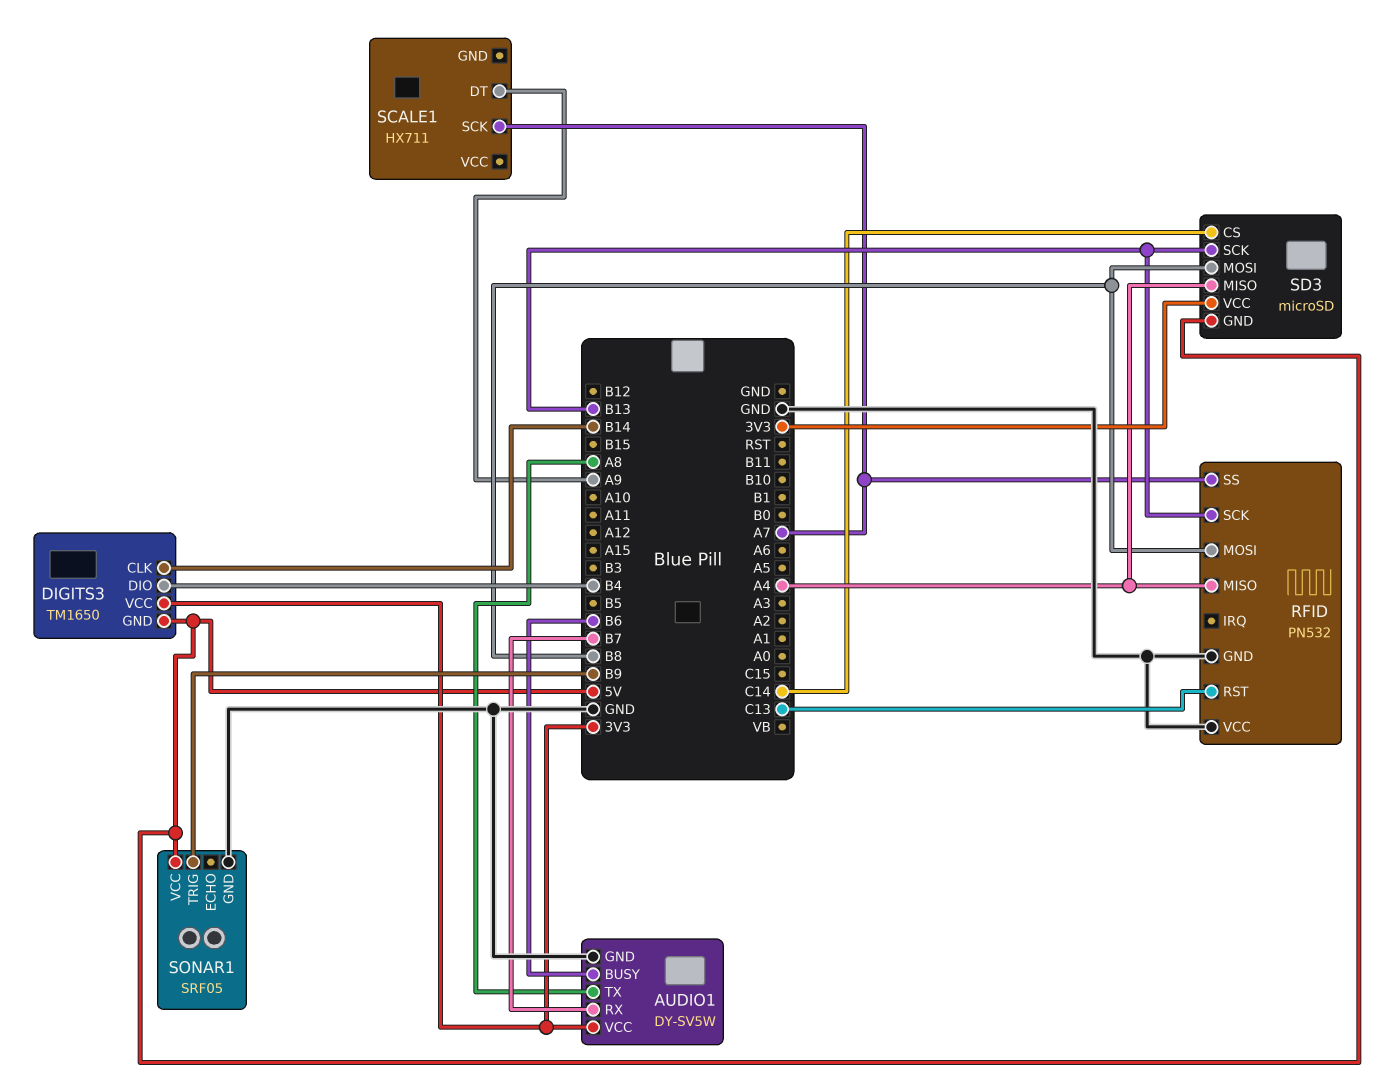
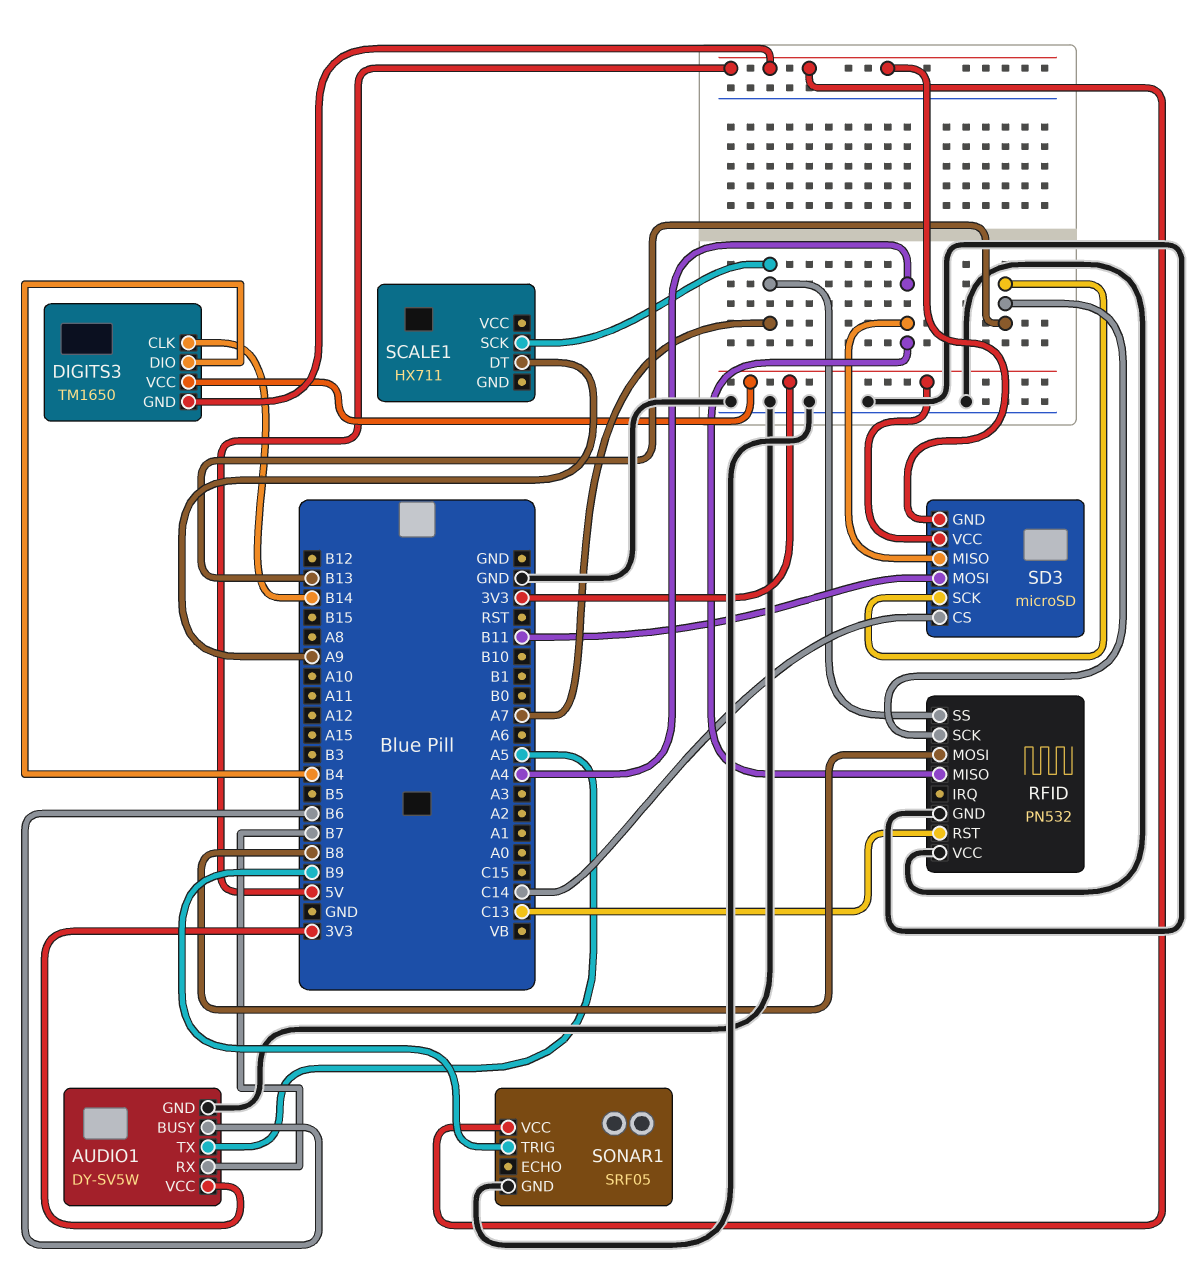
AUDIO1 pin TX: A8 -> A5
SD3 pin MOSI: B8 -> B11

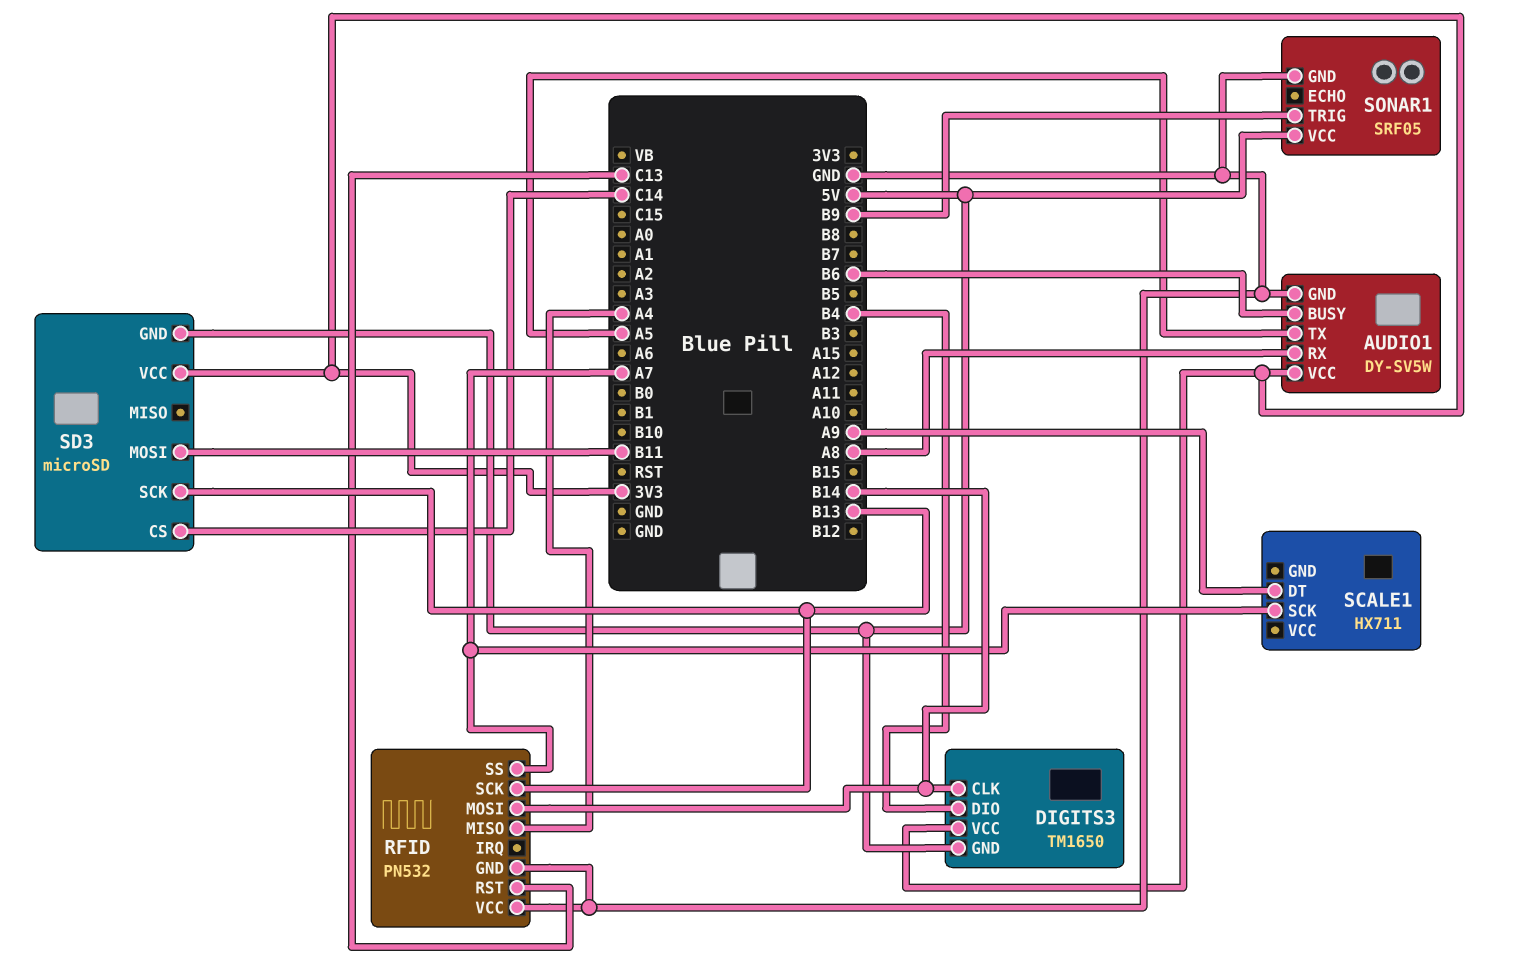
AUDIO1 pin RX: B7 -> A8
RFID pin MOSI: B8 -> B14
SD3 pin MISO: A4 -> none

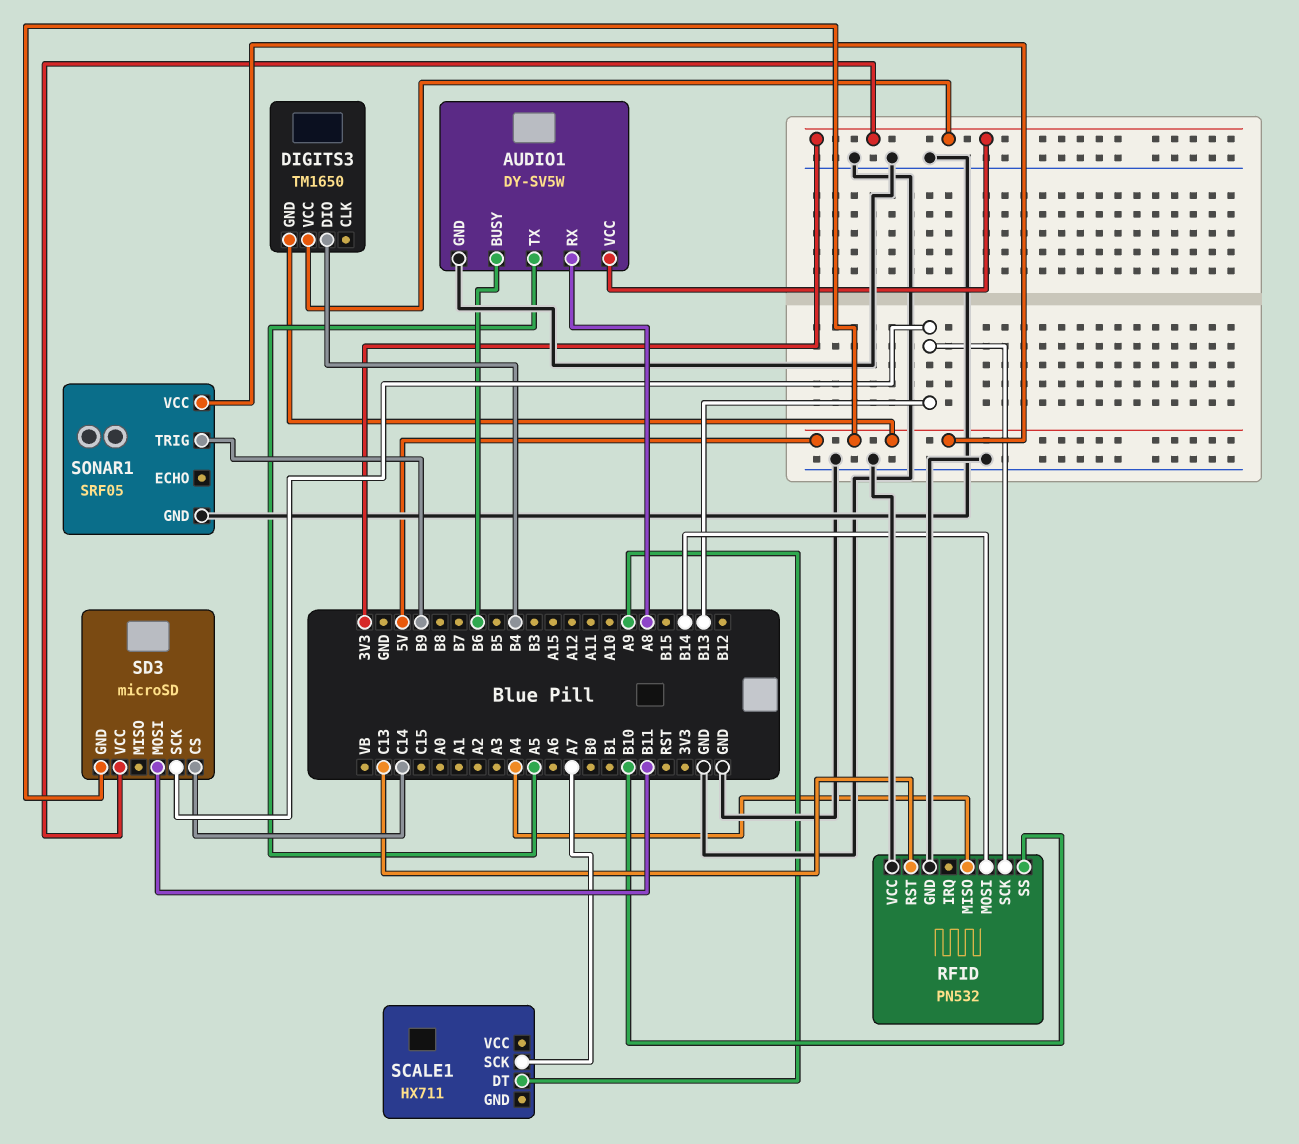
DIGITS3 pin CLK: B14 -> none
RFID pin SS: A7 -> B10

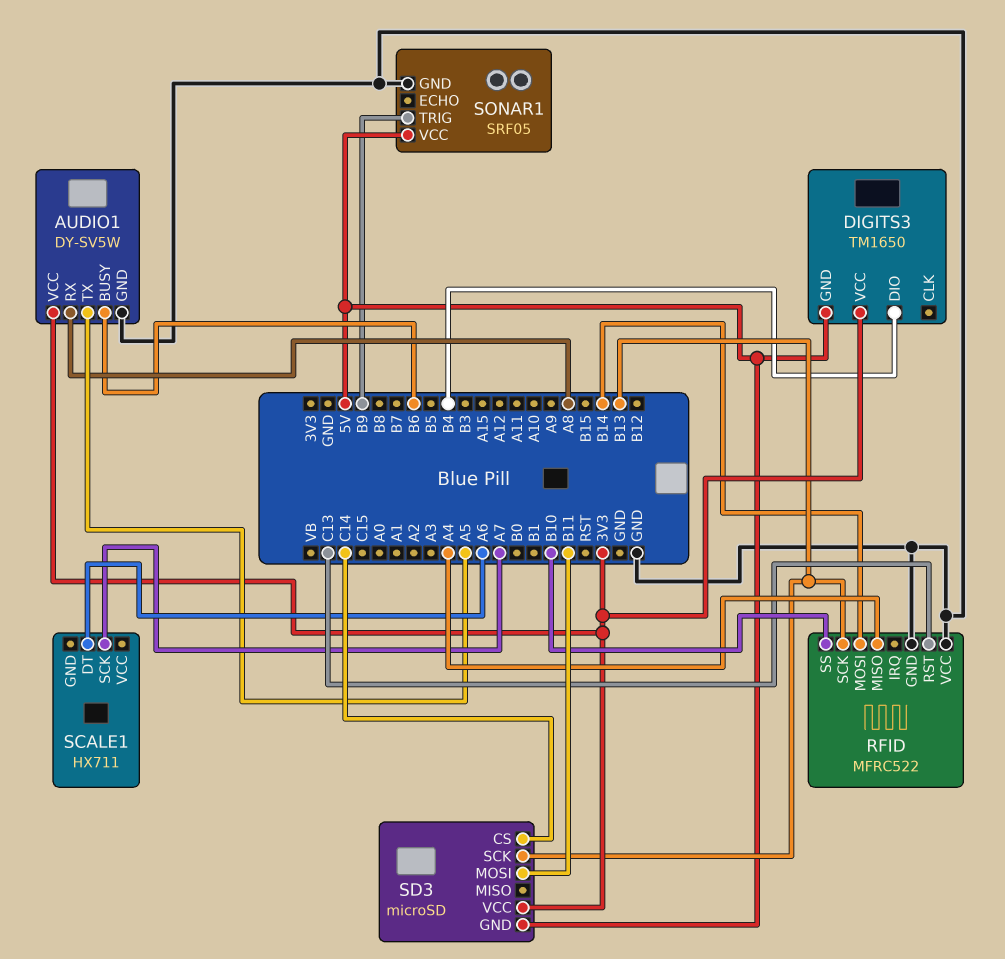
RFID: PN532 -> MFRC522
SCALE1 pin DT: A9 -> A6

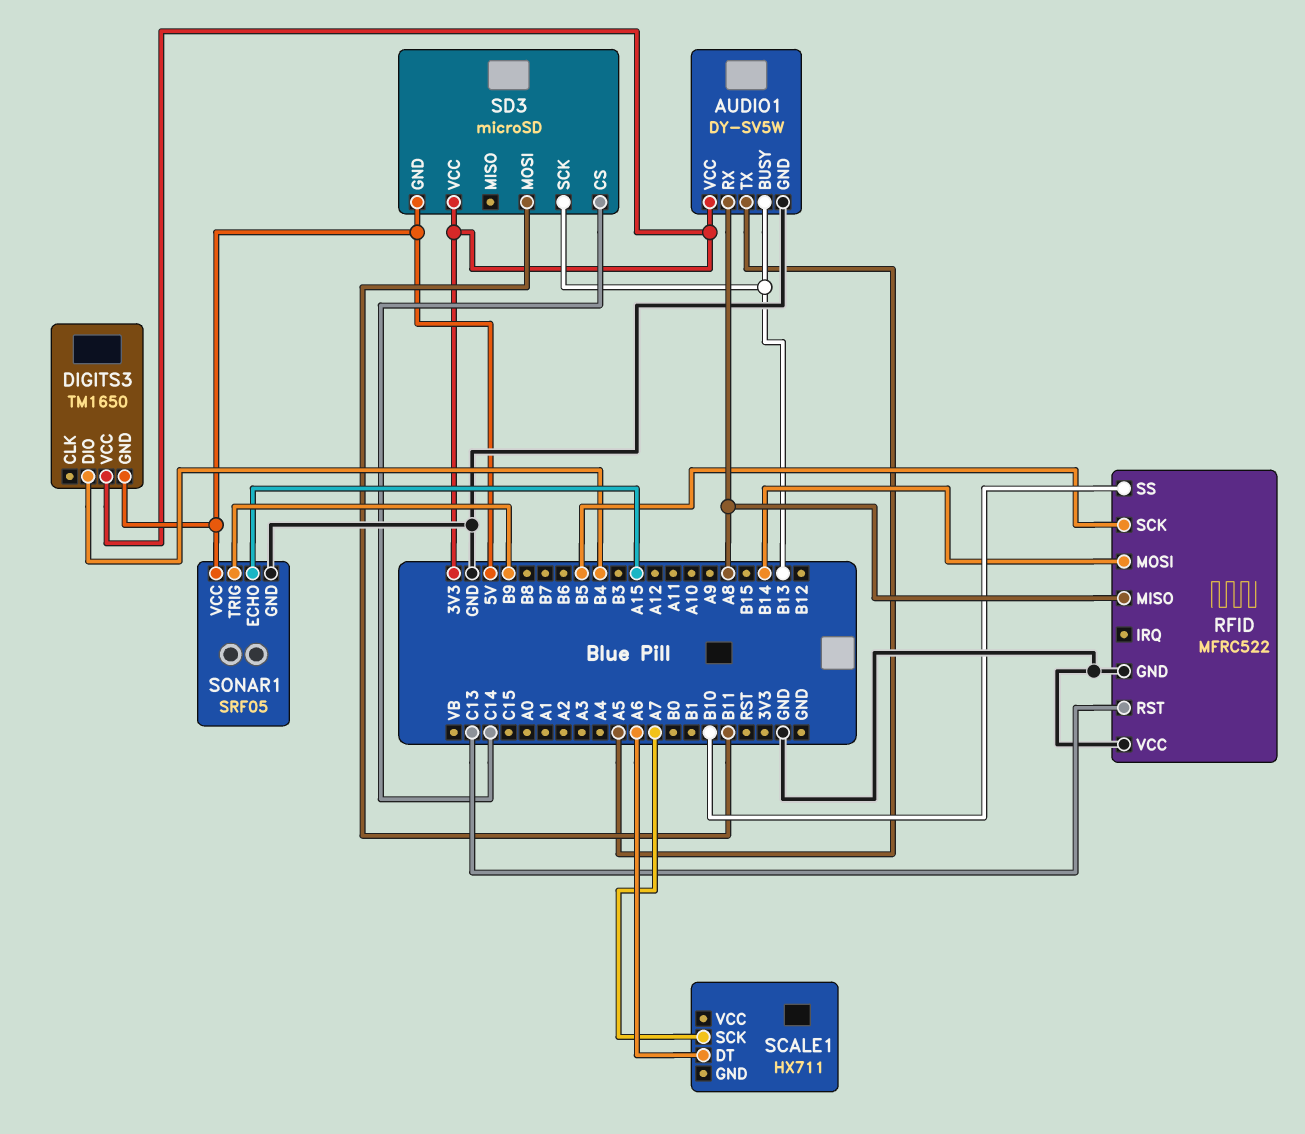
AUDIO1 pin BUSY: B6 -> B13
RFID pin MISO: A4 -> A8
RFID pin SCK: B13 -> B5
SONAR1 pin ECHO: none -> A15

